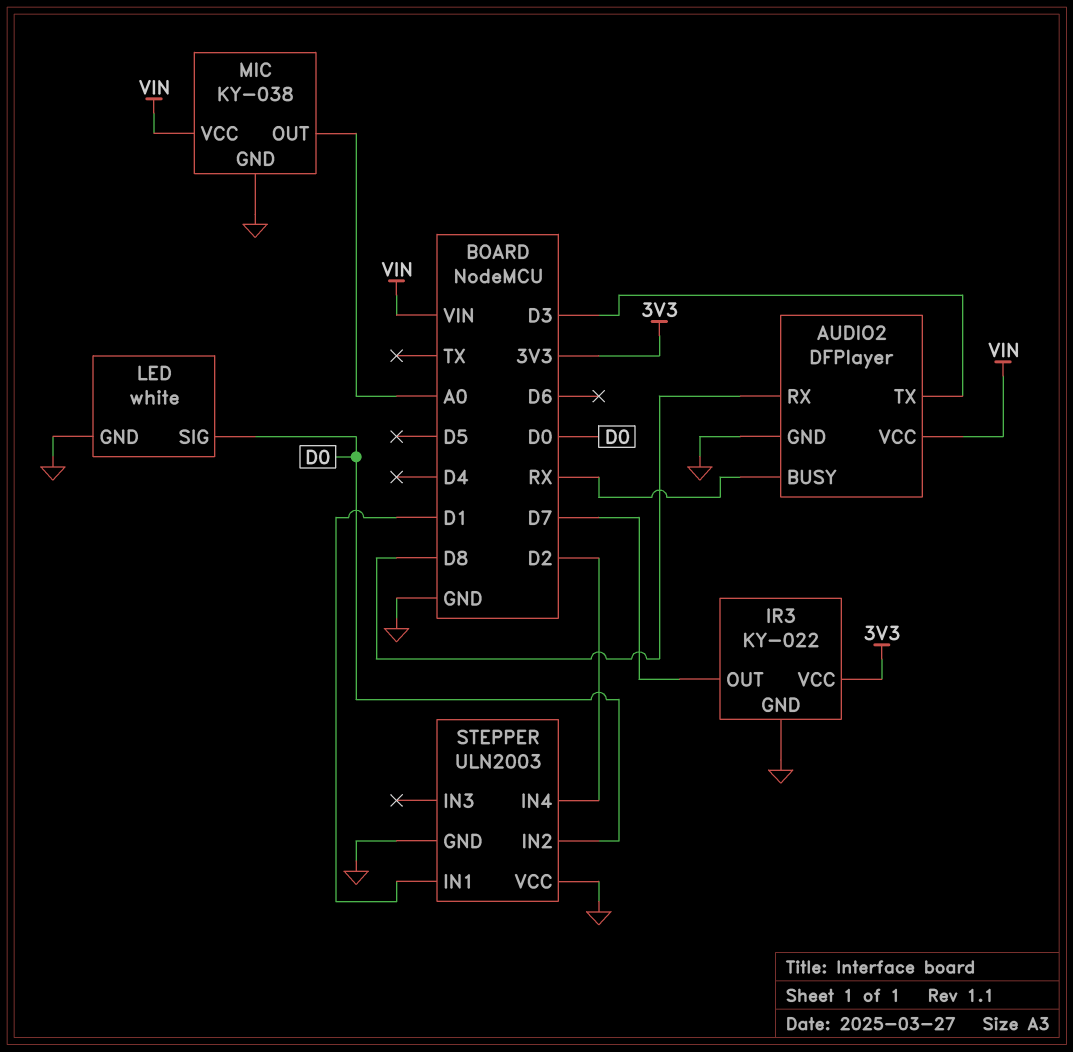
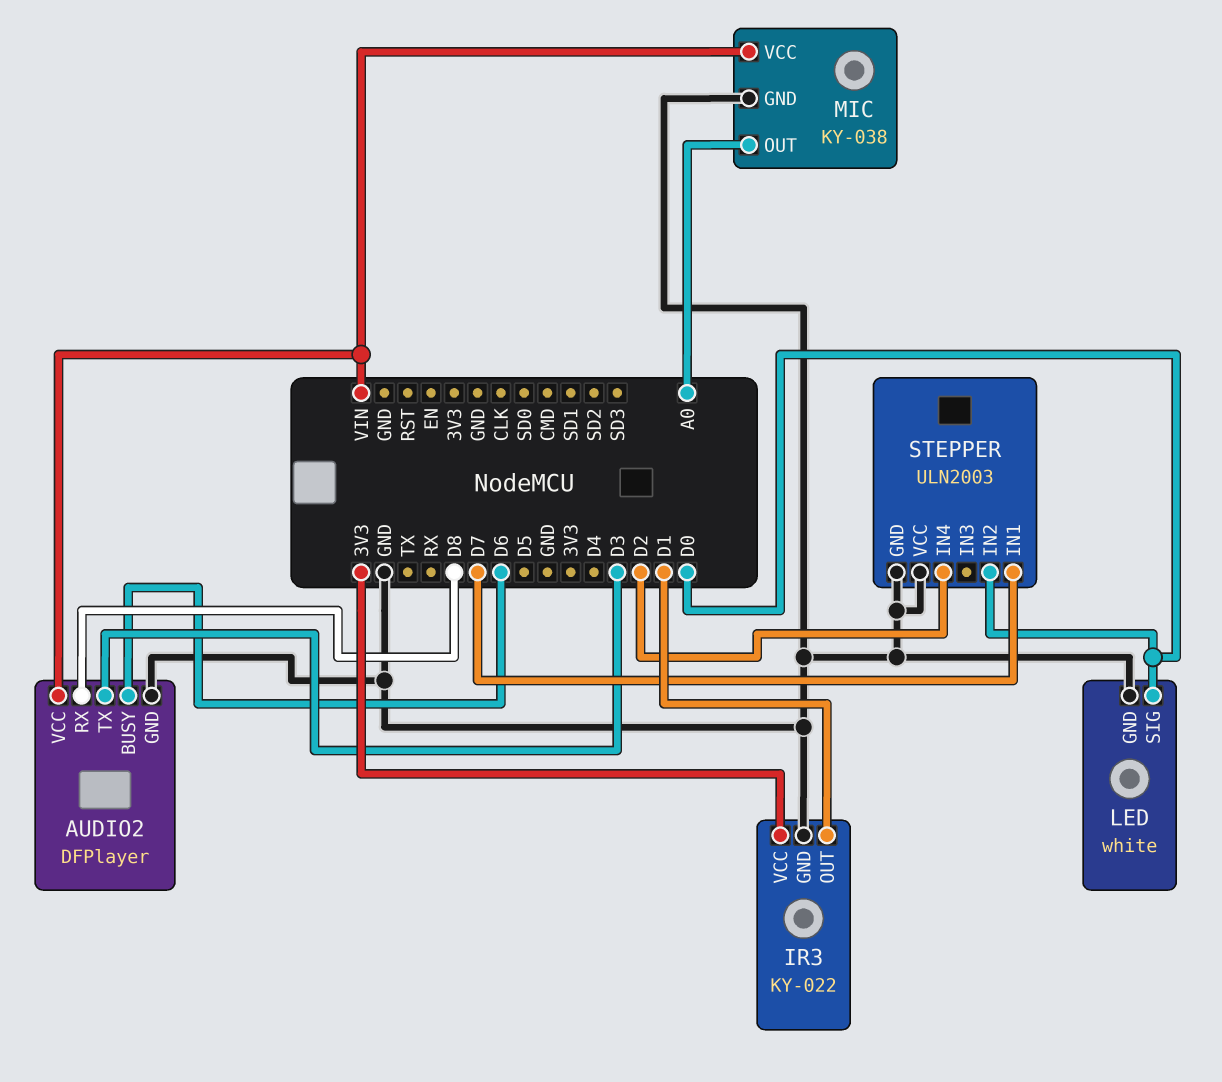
AUDIO2 pin BUSY: RX -> D6
IR3 pin OUT: D7 -> D1
STEPPER pin IN1: D1 -> D7

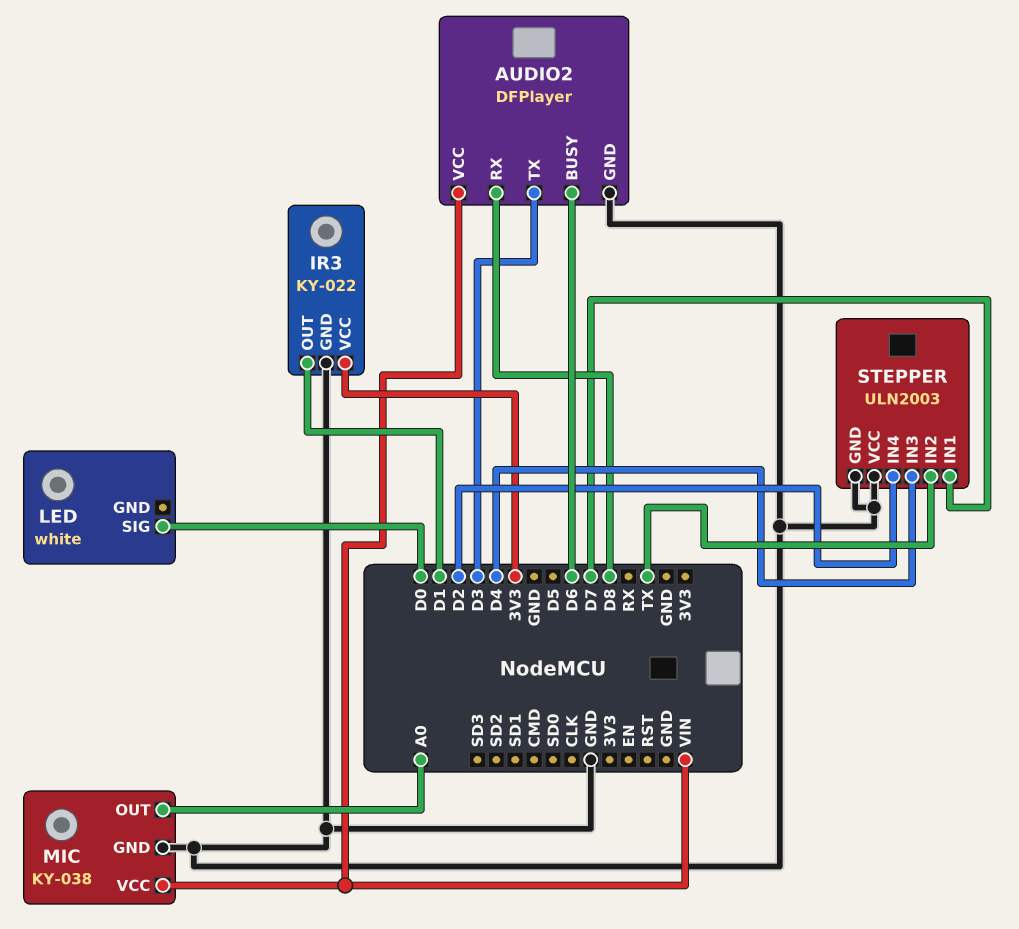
LED pin GND: GND -> none
STEPPER pin IN2: D0 -> TX
STEPPER pin IN3: none -> D4

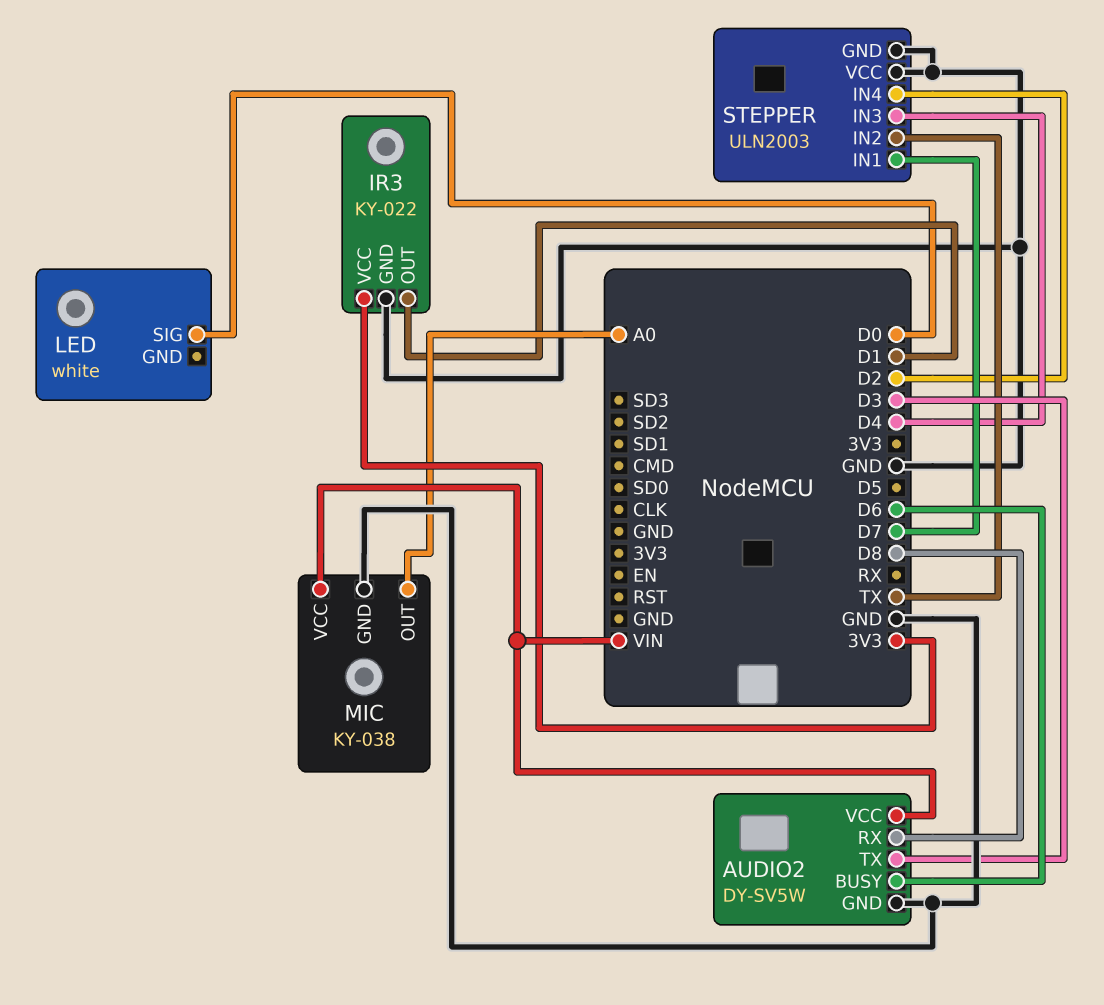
AUDIO2: DFPlayer -> DY-SV5W

